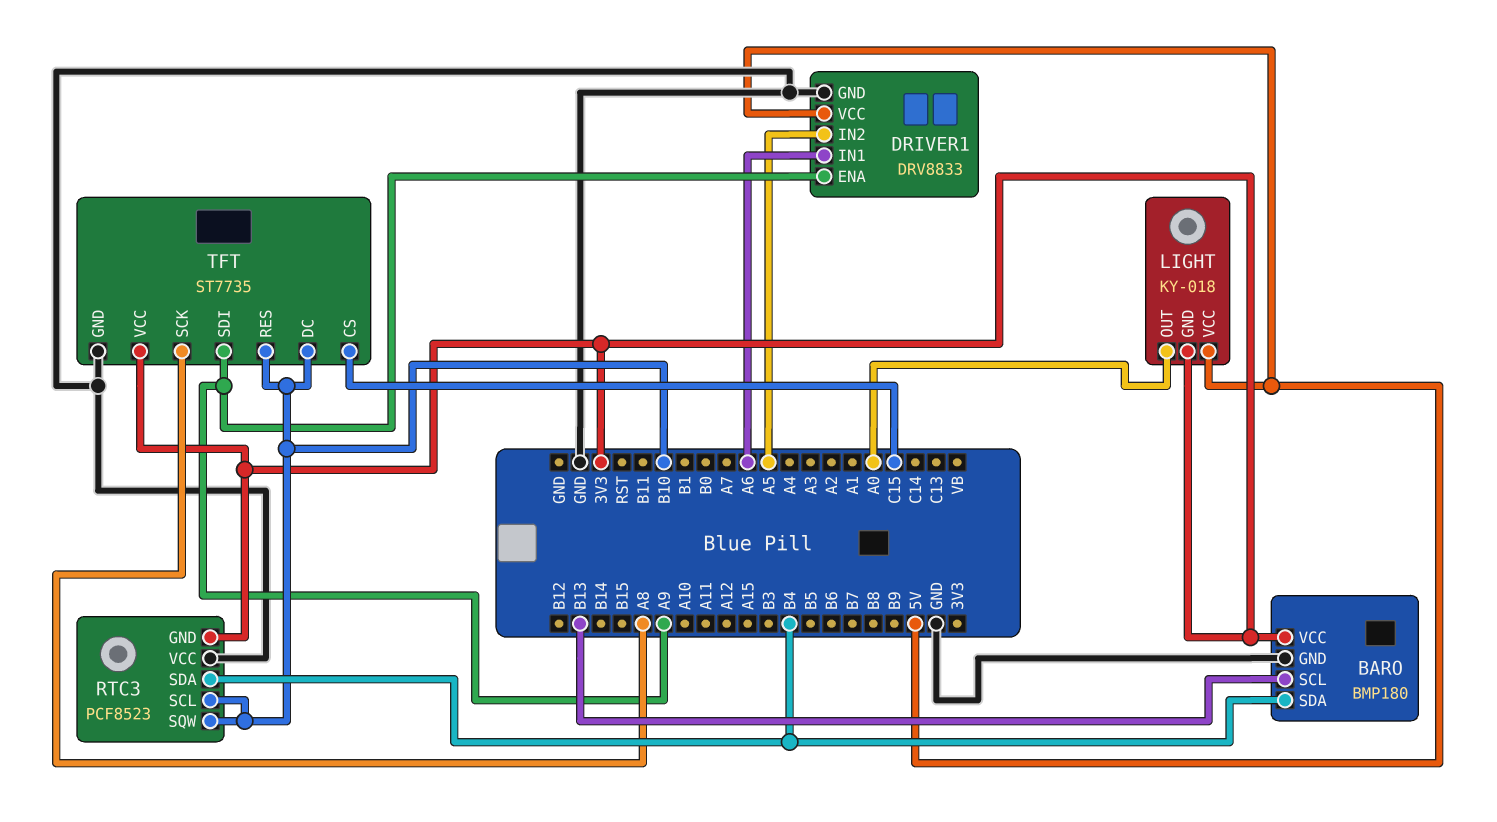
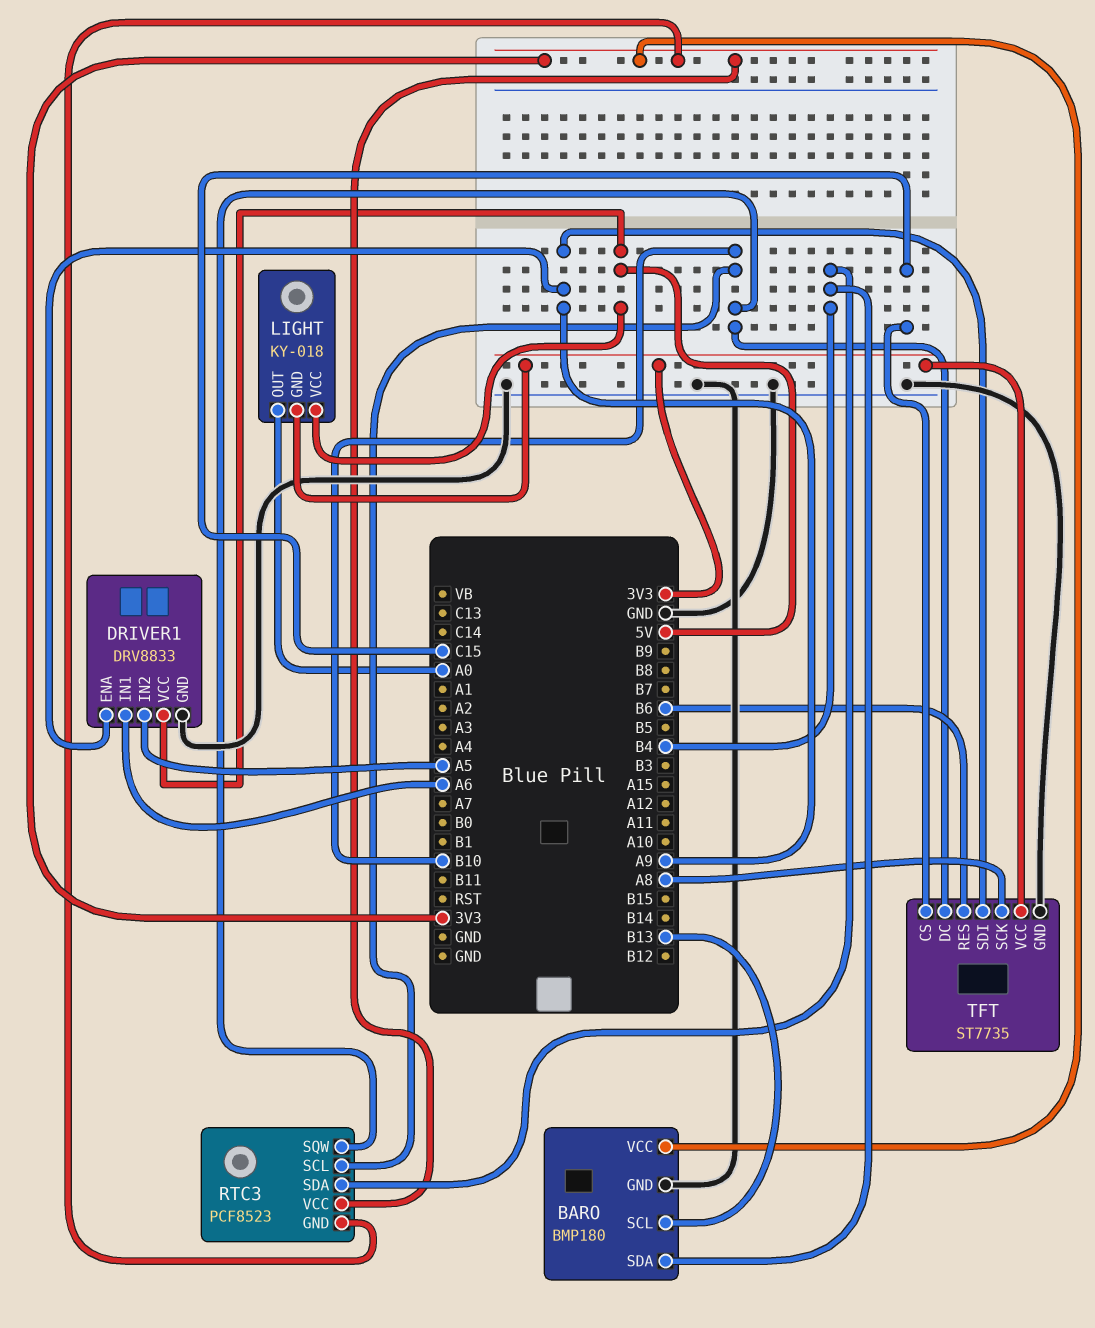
RTC3 pin VCC: GND -> 3V3
TFT pin RES: B10 -> B6

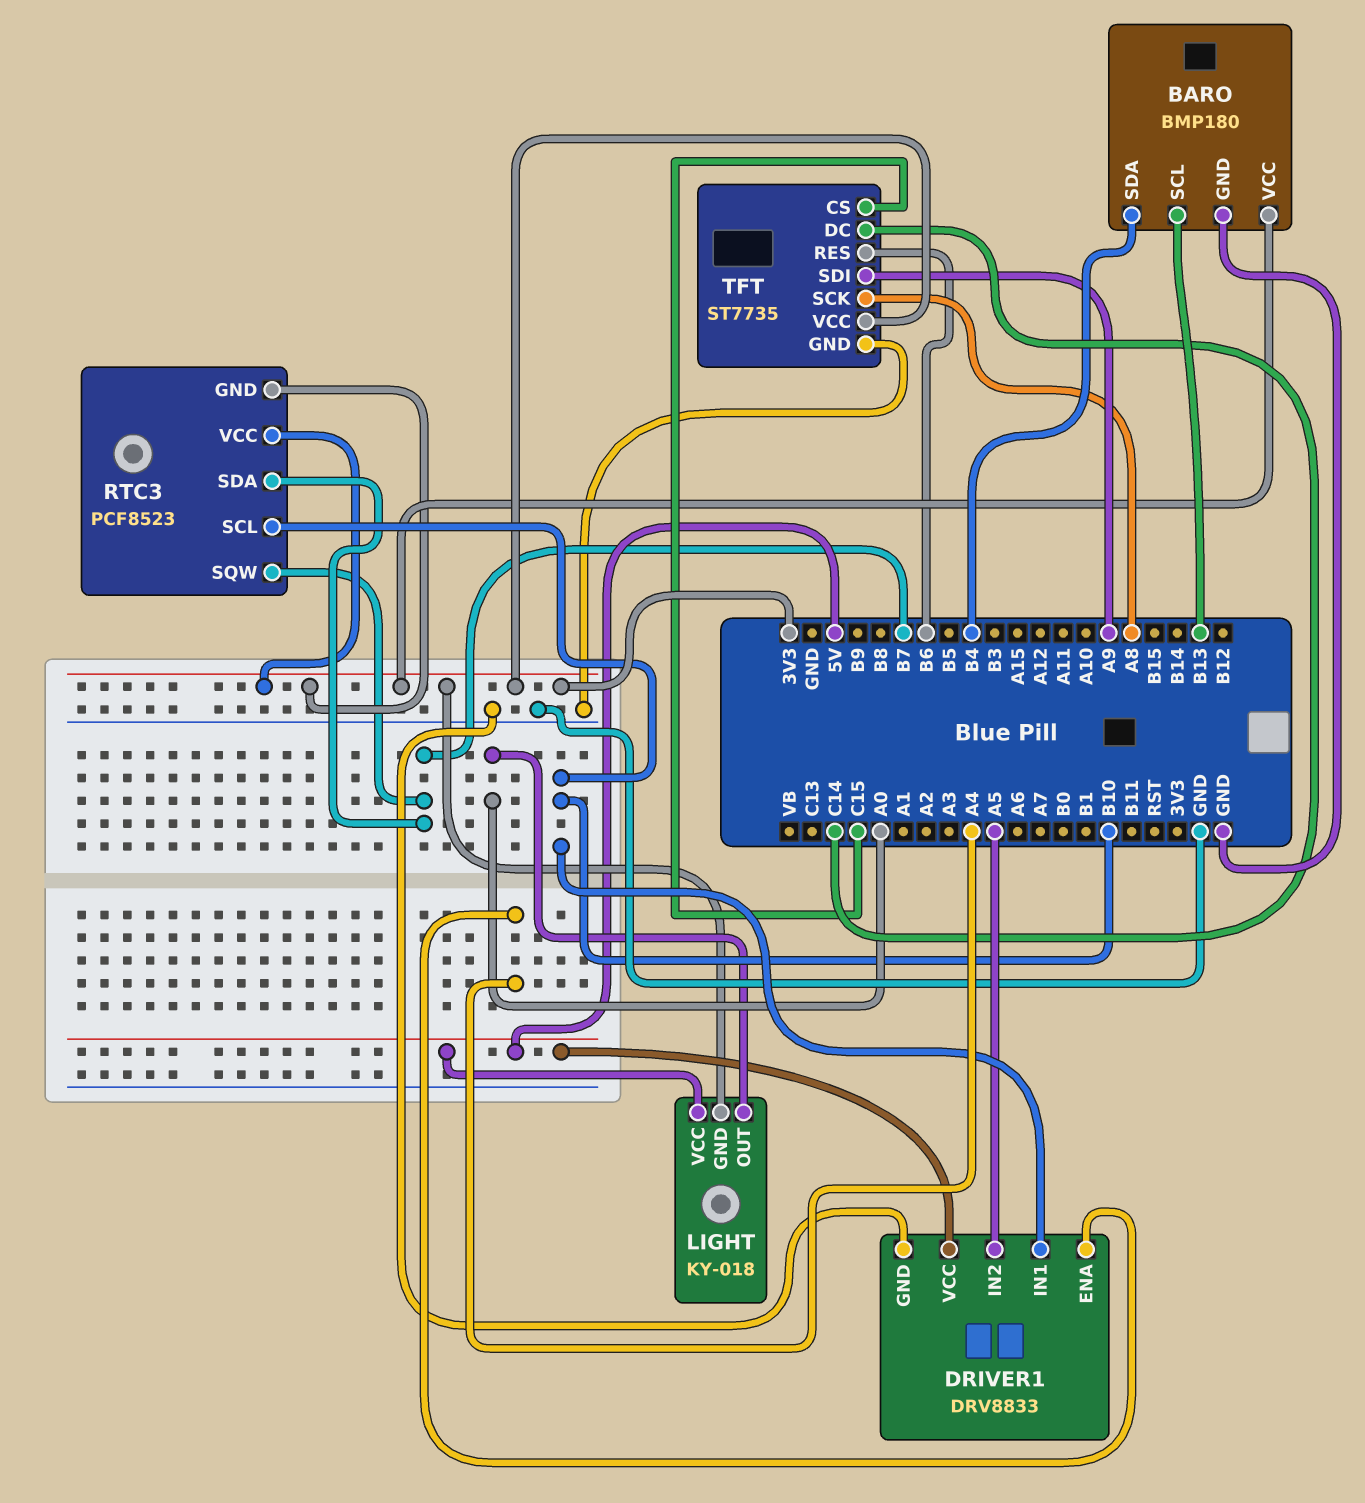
DRIVER1 pin ENA: A9 -> A4
DRIVER1 pin IN1: A6 -> B10
RTC3 pin SDA: B4 -> B7
RTC3 pin SQW: B10 -> B7
TFT pin DC: B10 -> C14

